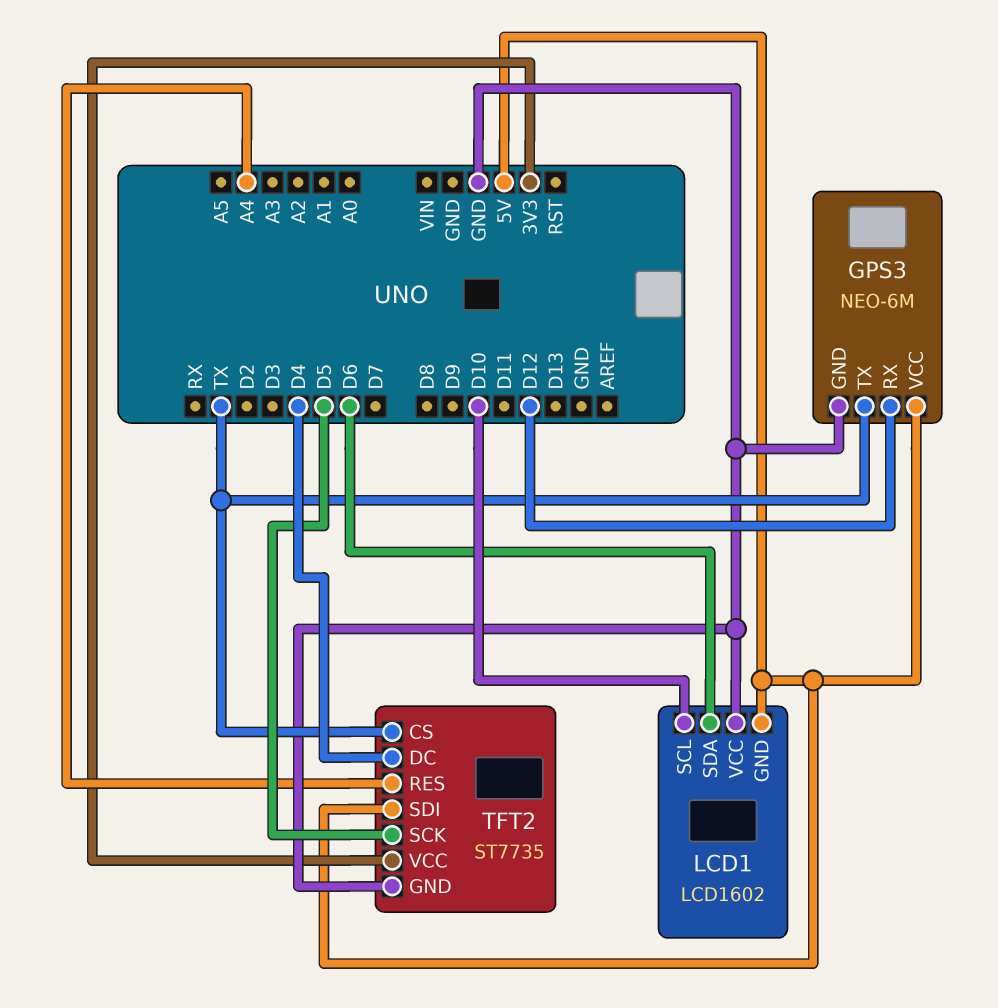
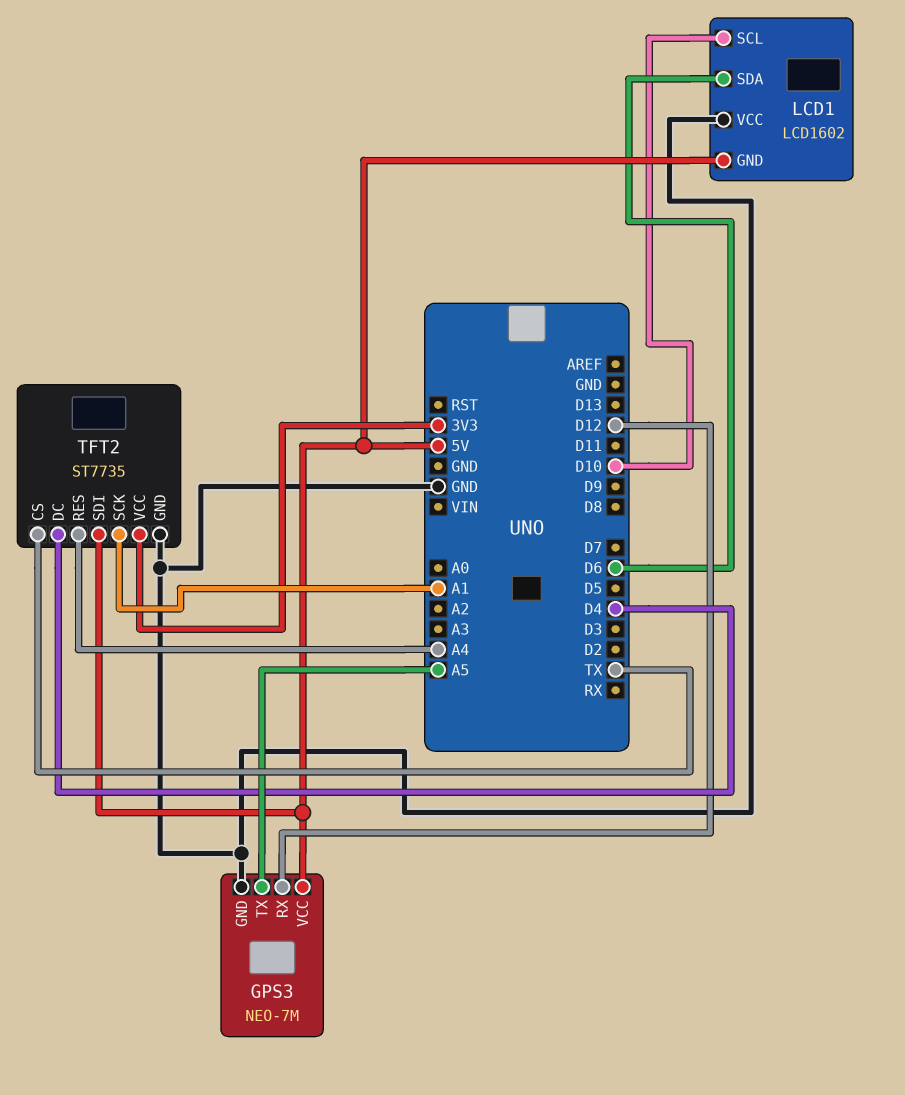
GPS3: NEO-6M -> NEO-7M
GPS3 pin TX: TX -> A5
TFT2 pin SCK: D5 -> A1

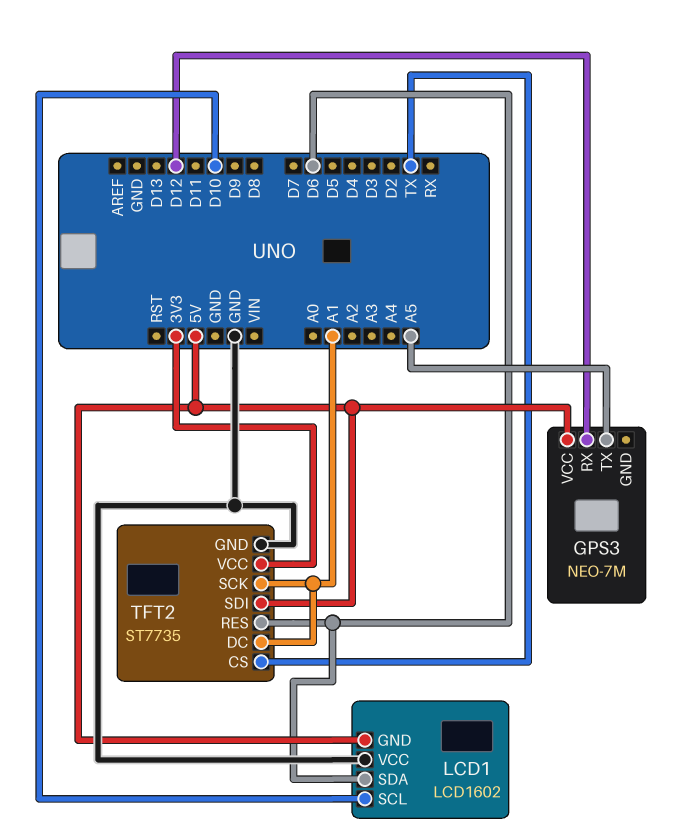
GPS3 pin GND: GND -> none
TFT2 pin DC: D4 -> A1
TFT2 pin RES: A4 -> D6

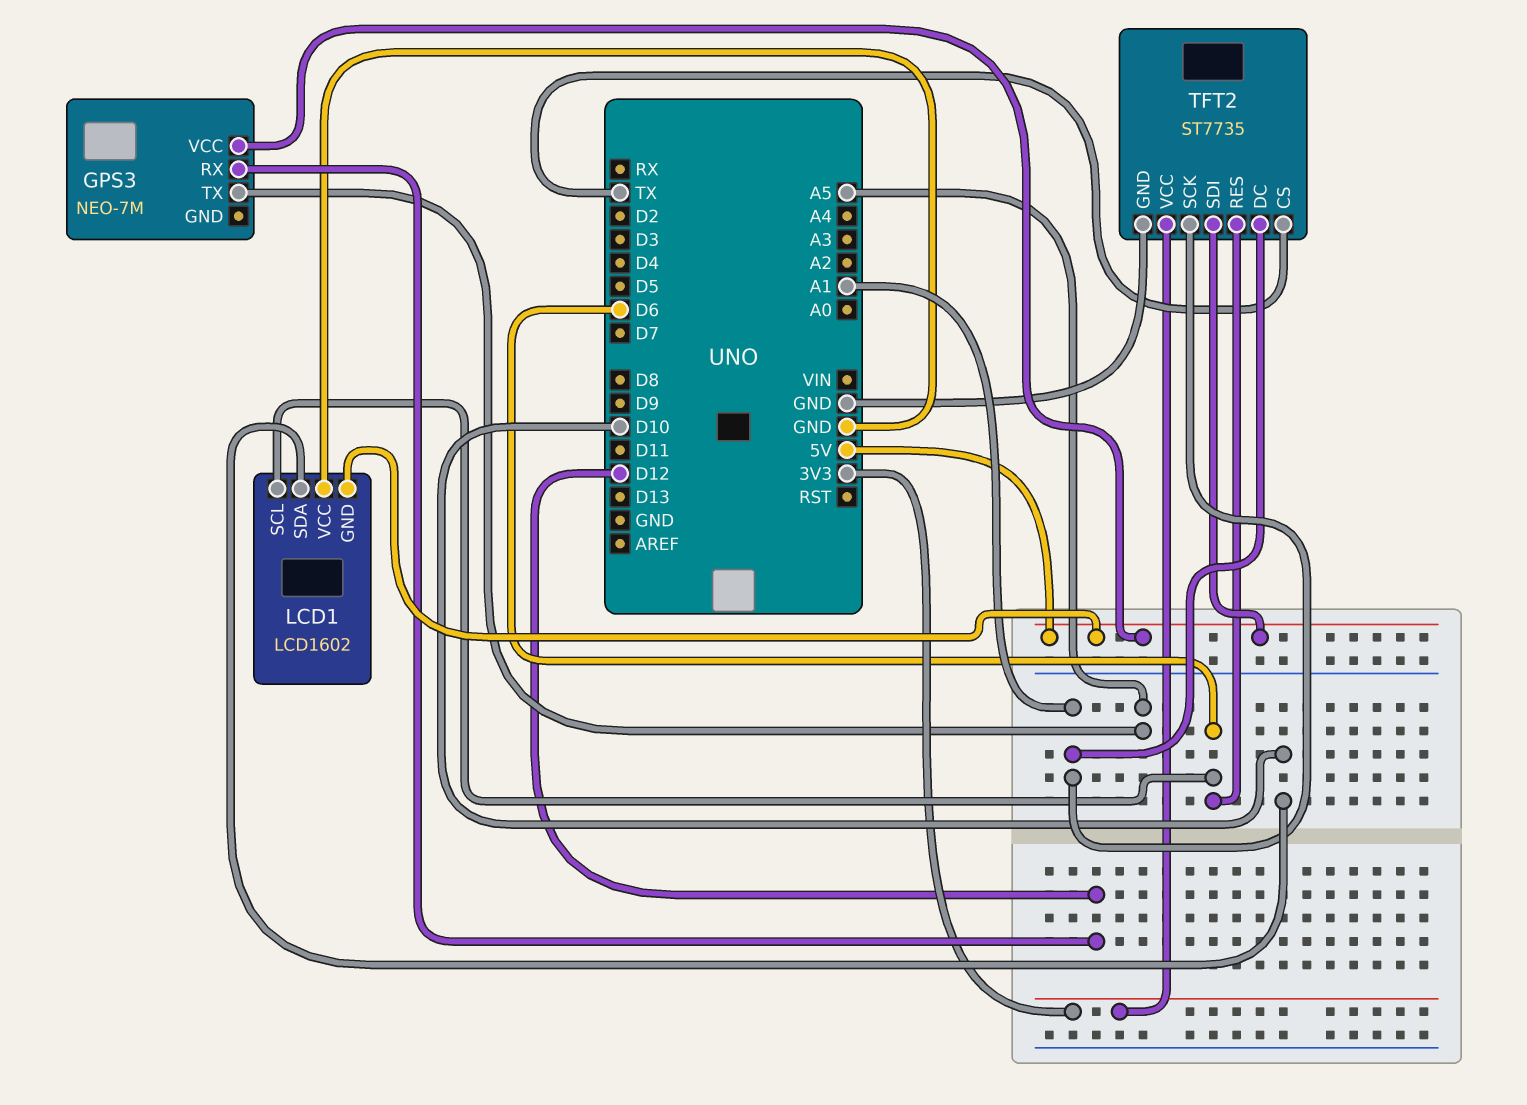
LCD1 pin SCL: D10 -> D6
LCD1 pin SDA: D6 -> D10

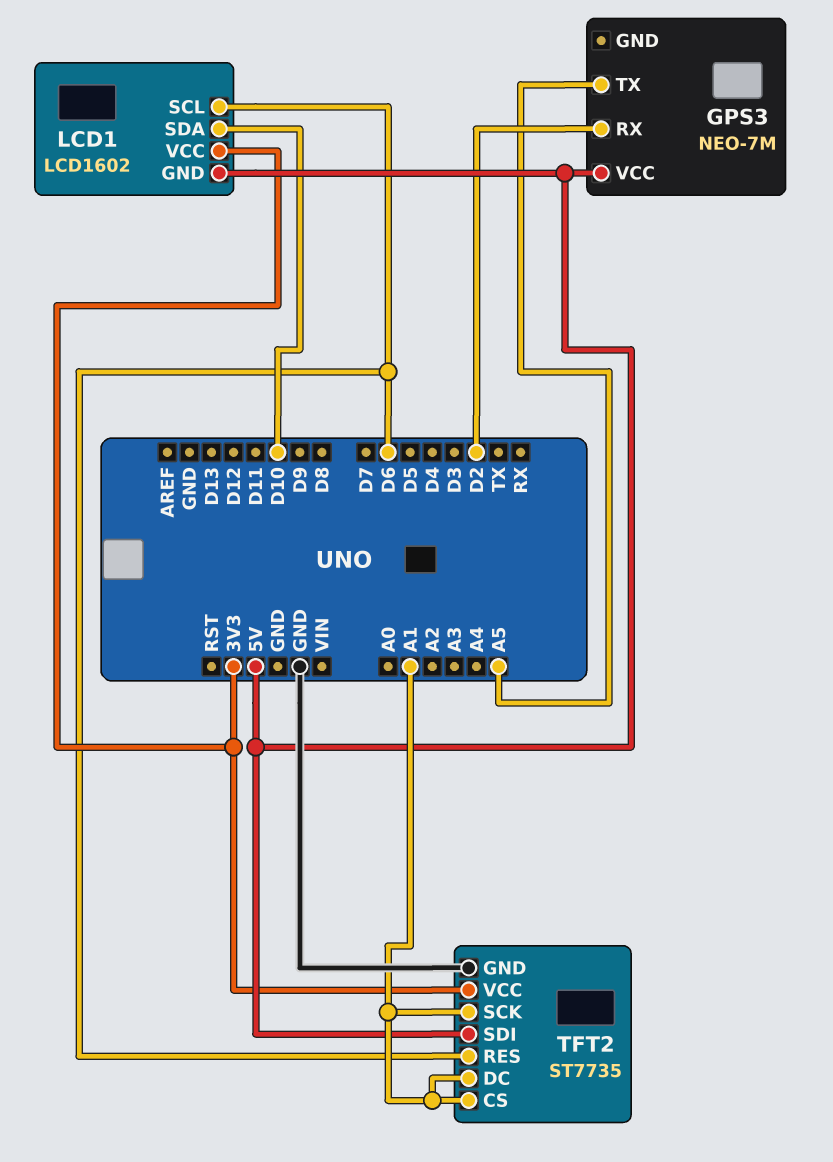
GPS3 pin RX: D12 -> D2
LCD1 pin VCC: GND -> 3V3
TFT2 pin CS: TX -> A1

